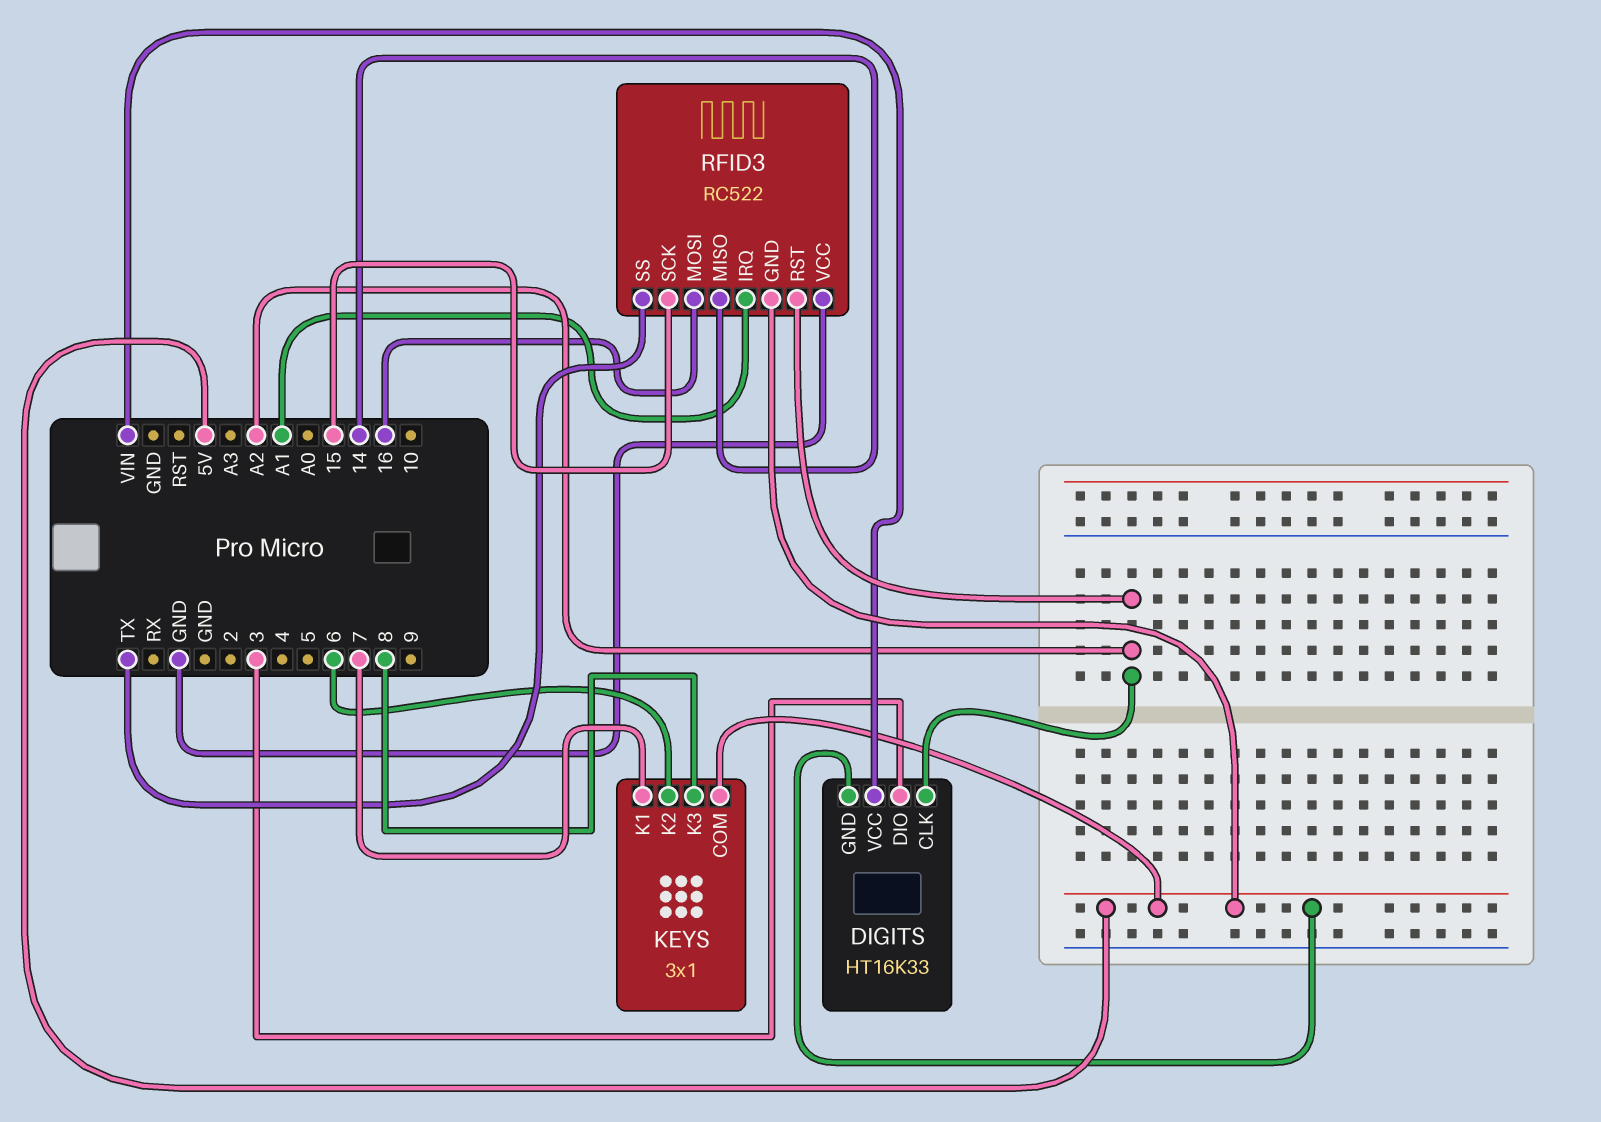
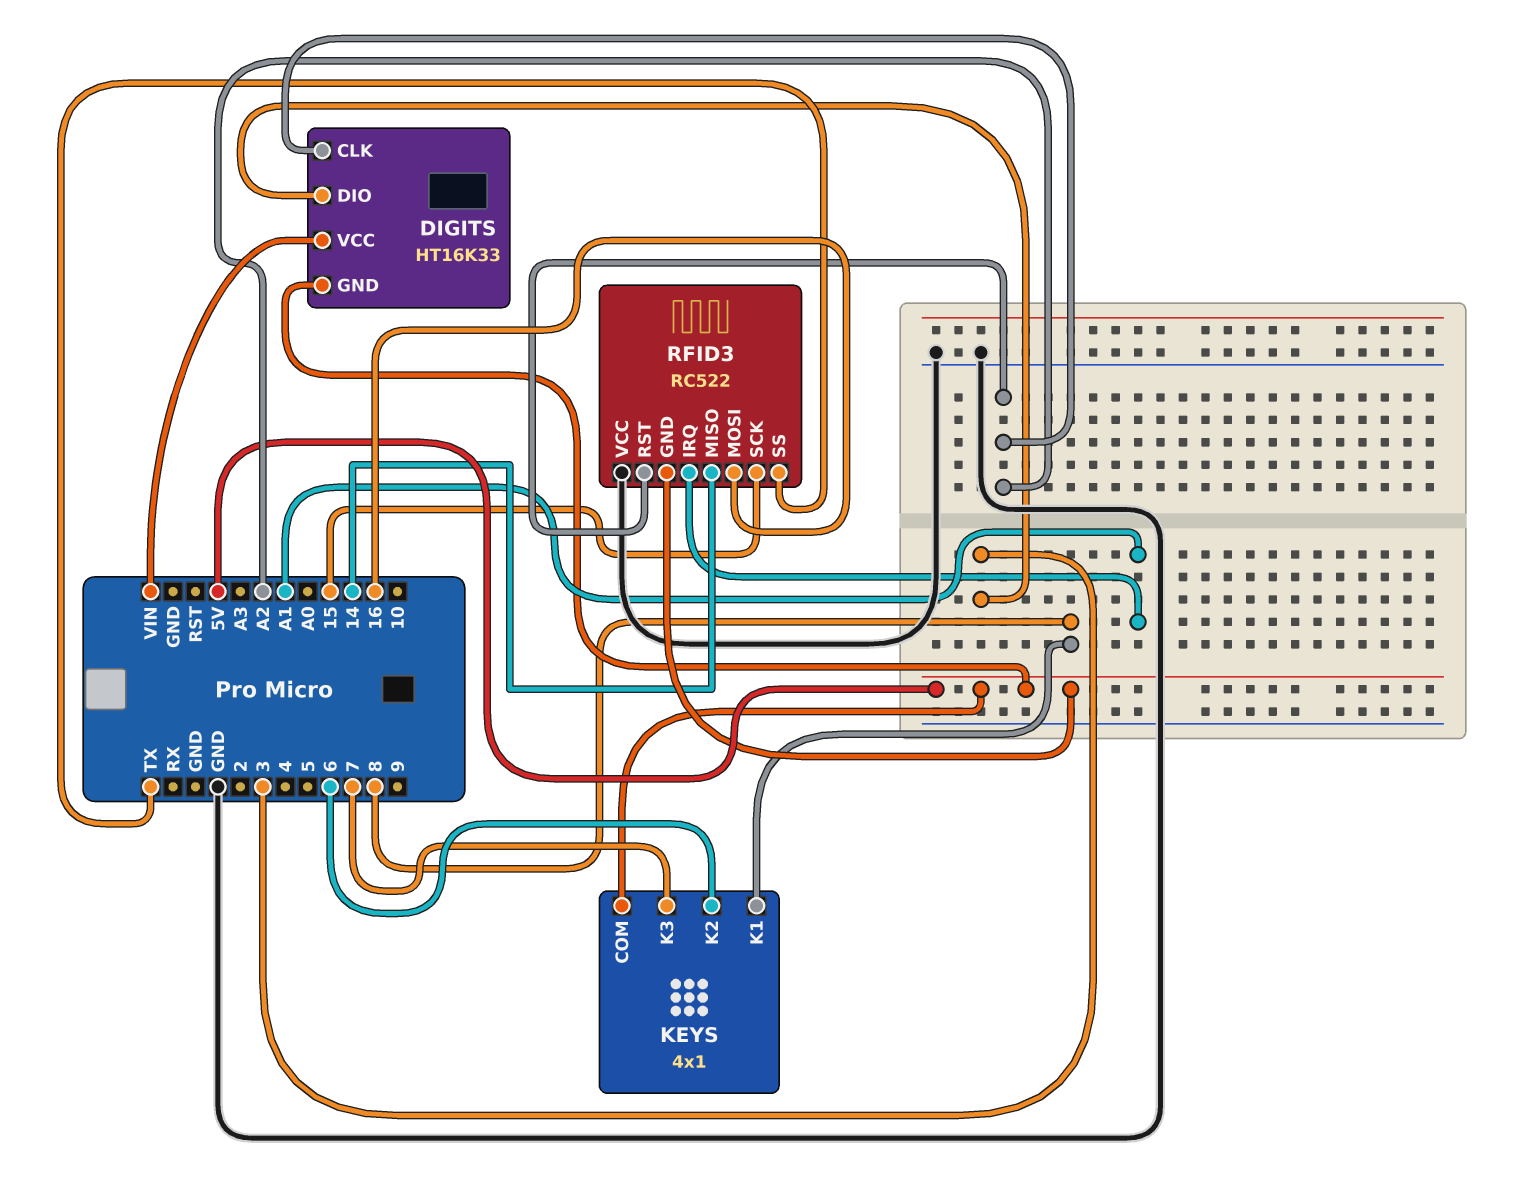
KEYS: 3x1 -> 4x1
KEYS pin K1: 7 -> 8
KEYS pin K3: 8 -> 7

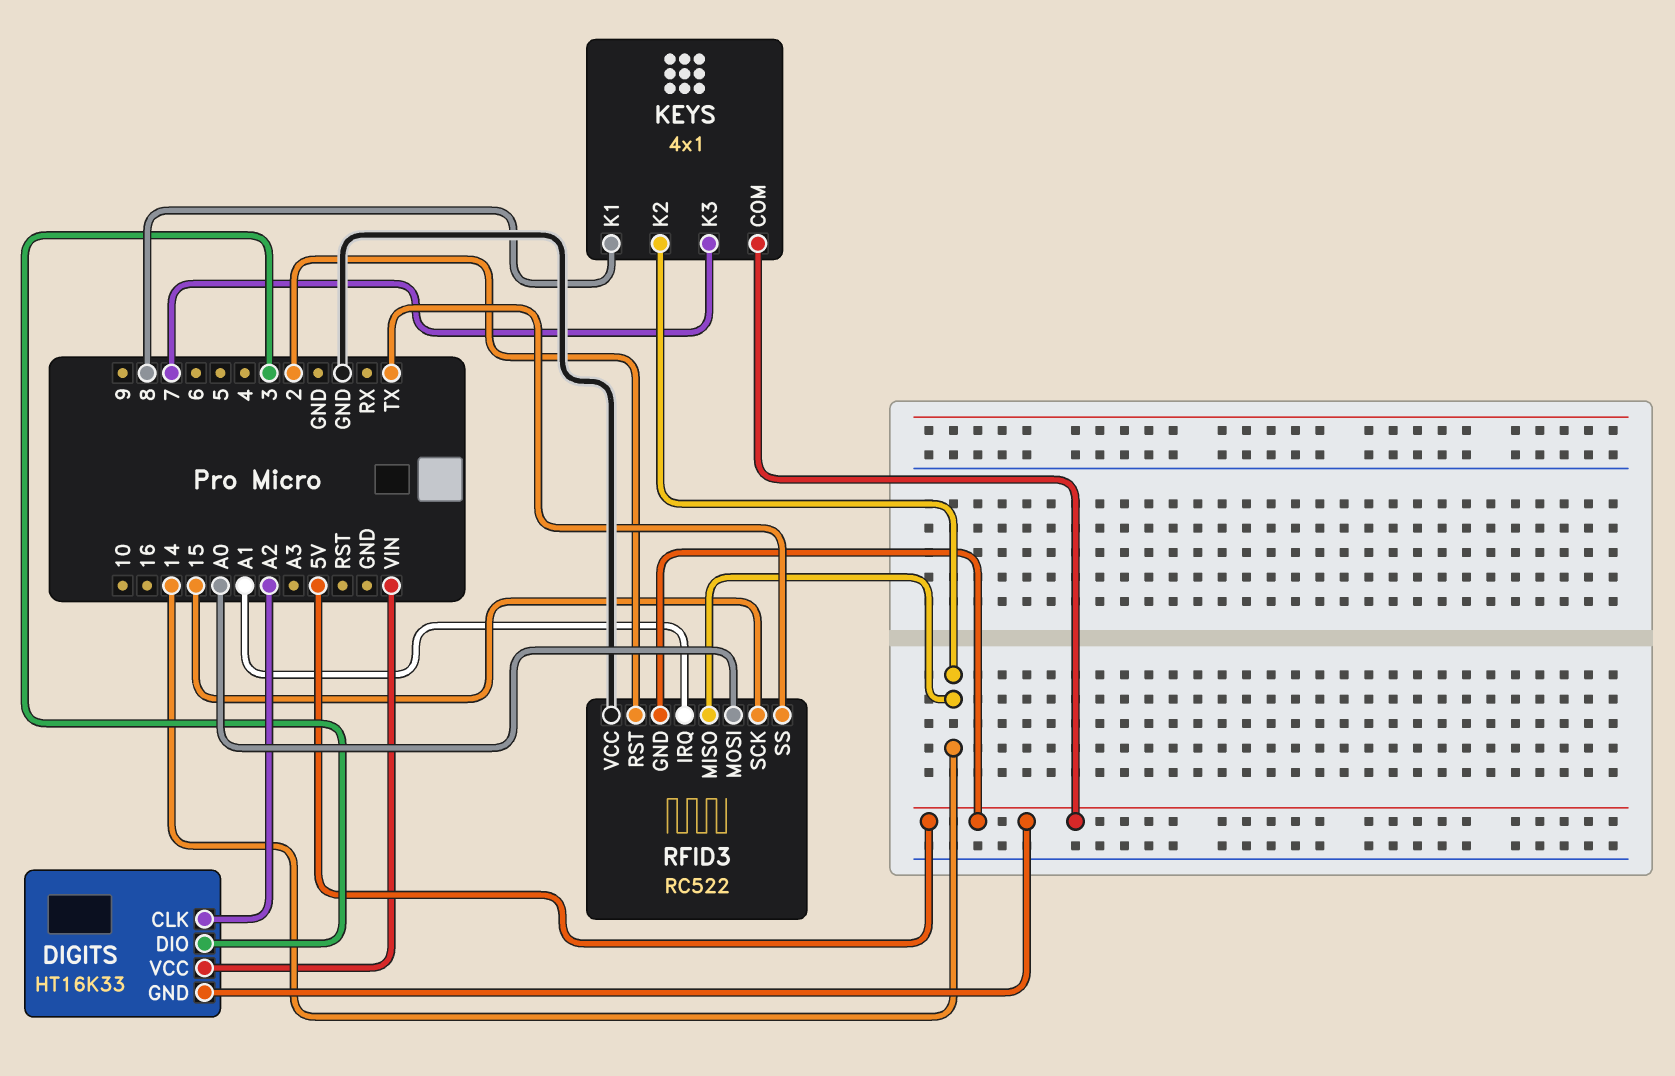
KEYS pin K2: 6 -> 14
RFID3 pin MOSI: 16 -> A0
RFID3 pin RST: A2 -> 2

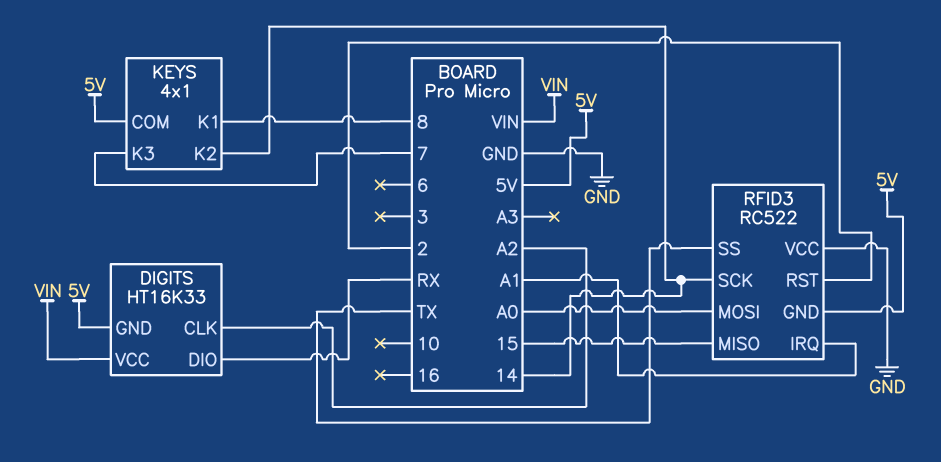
DIGITS pin DIO: 3 -> RX
RFID3 pin MISO: 14 -> 15
RFID3 pin SCK: 15 -> 14

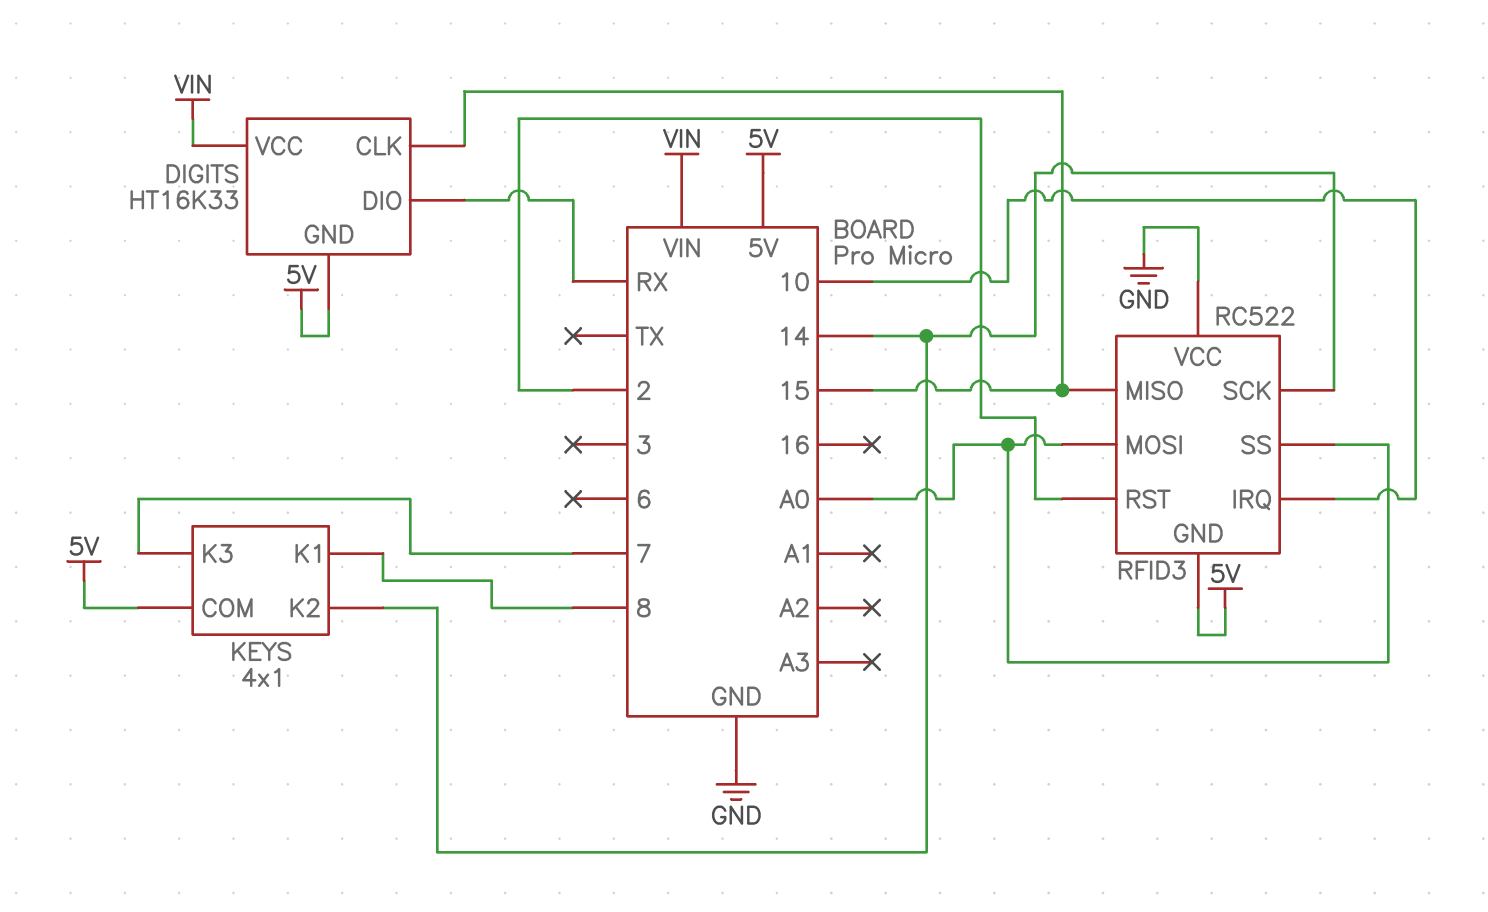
DIGITS pin CLK: A2 -> 15
RFID3 pin IRQ: A1 -> 10
RFID3 pin SS: TX -> A0

